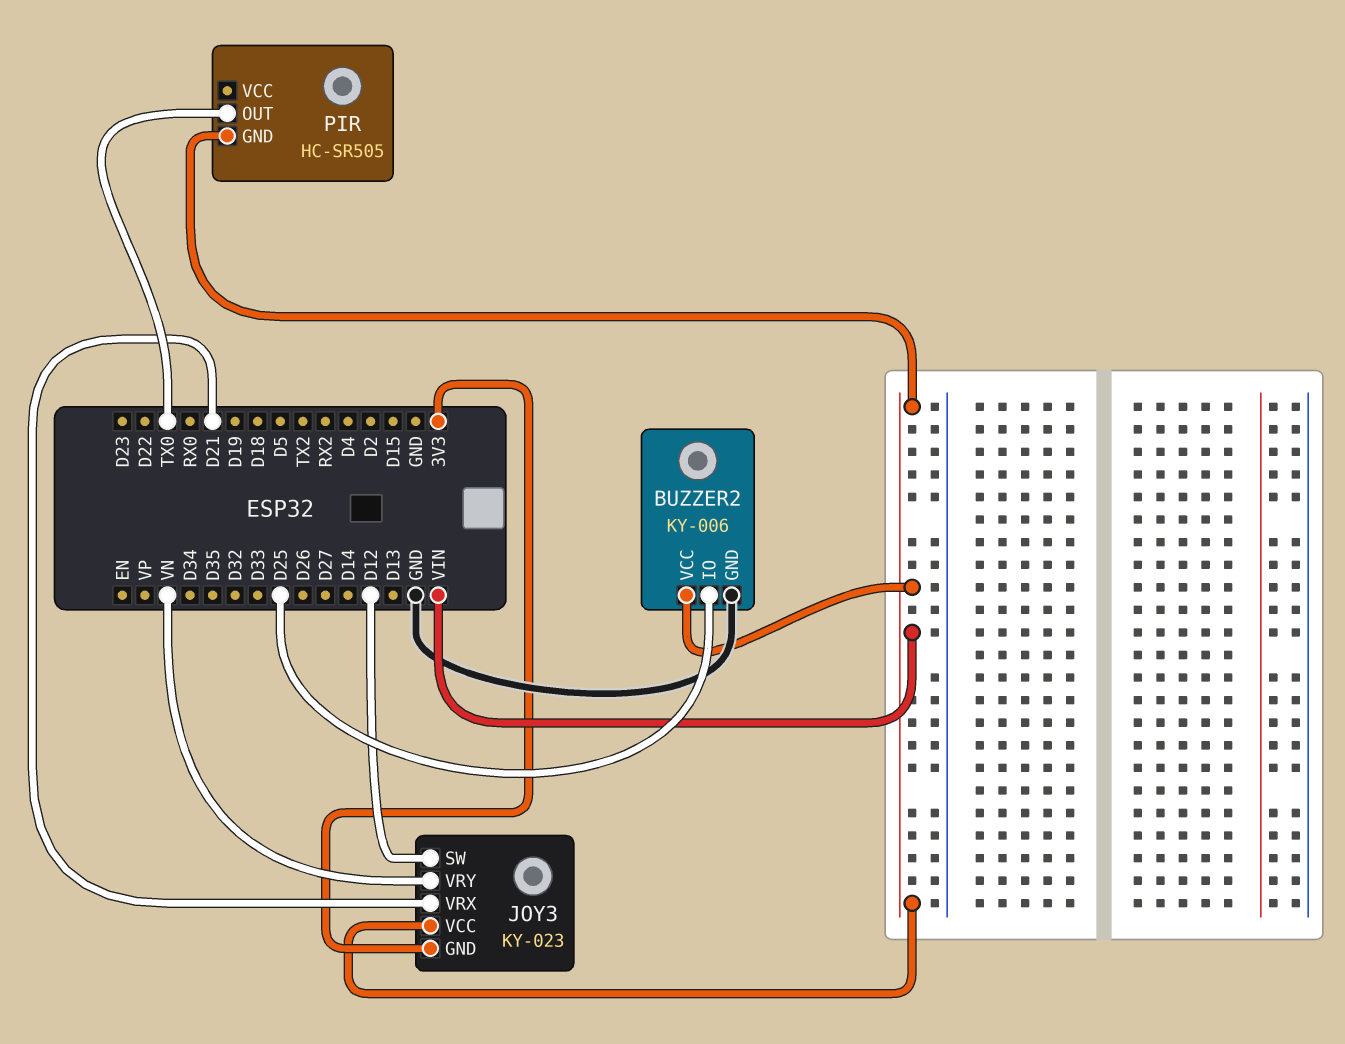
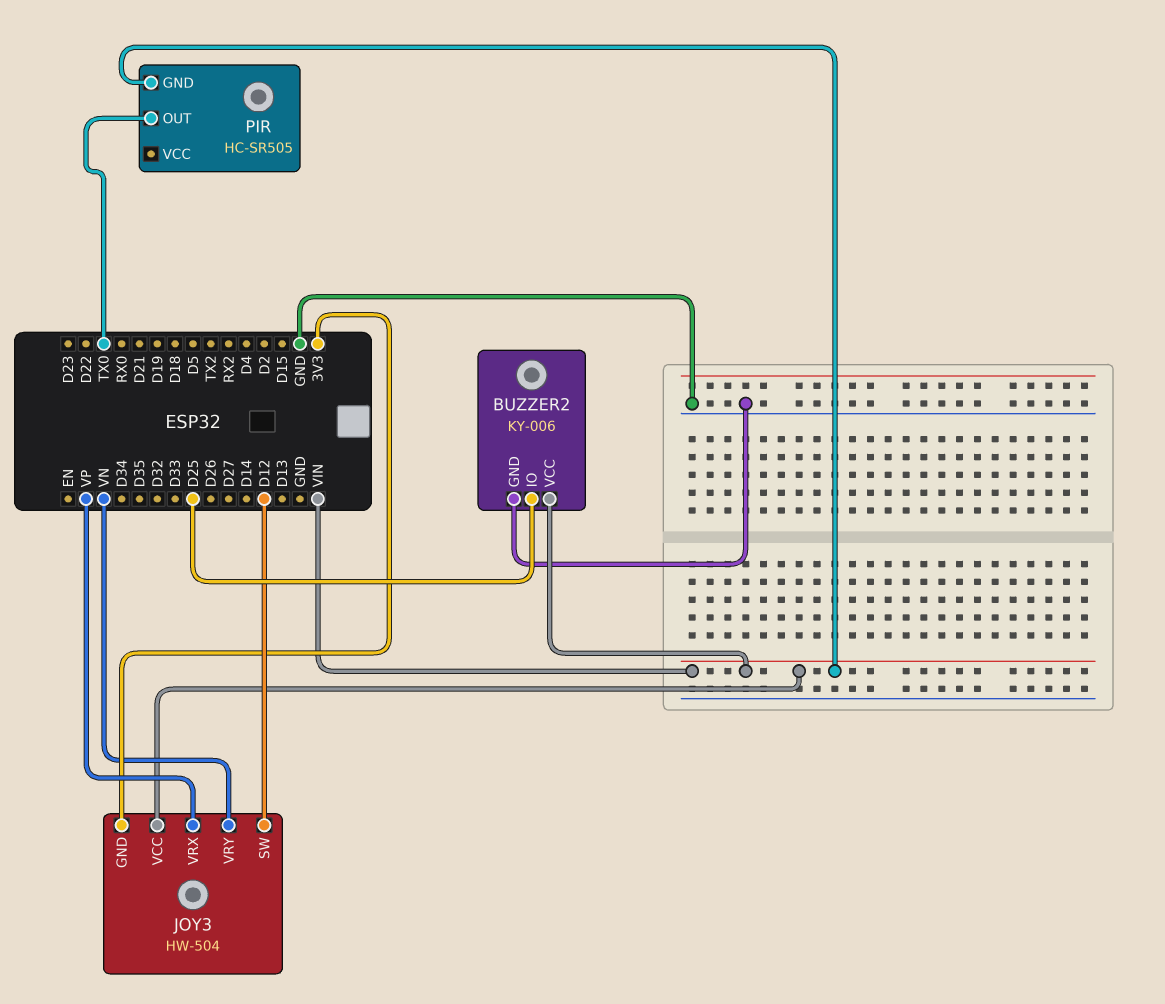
JOY3: KY-023 -> HW-504
JOY3 pin VRX: D21 -> VP

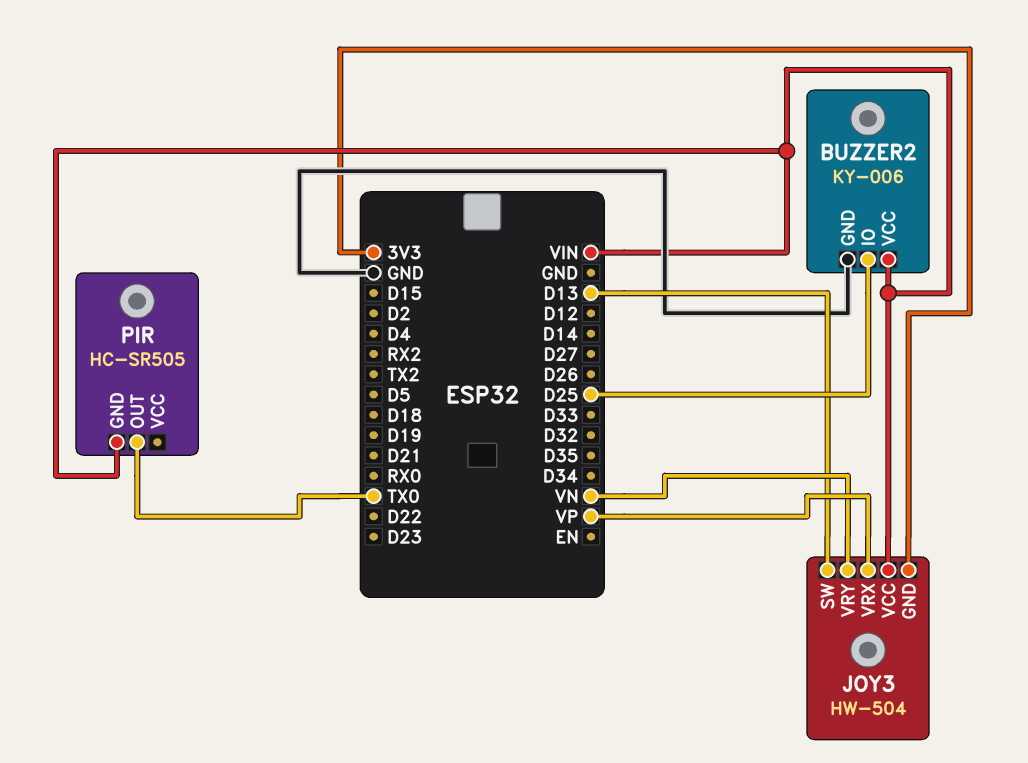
JOY3 pin SW: D12 -> D13

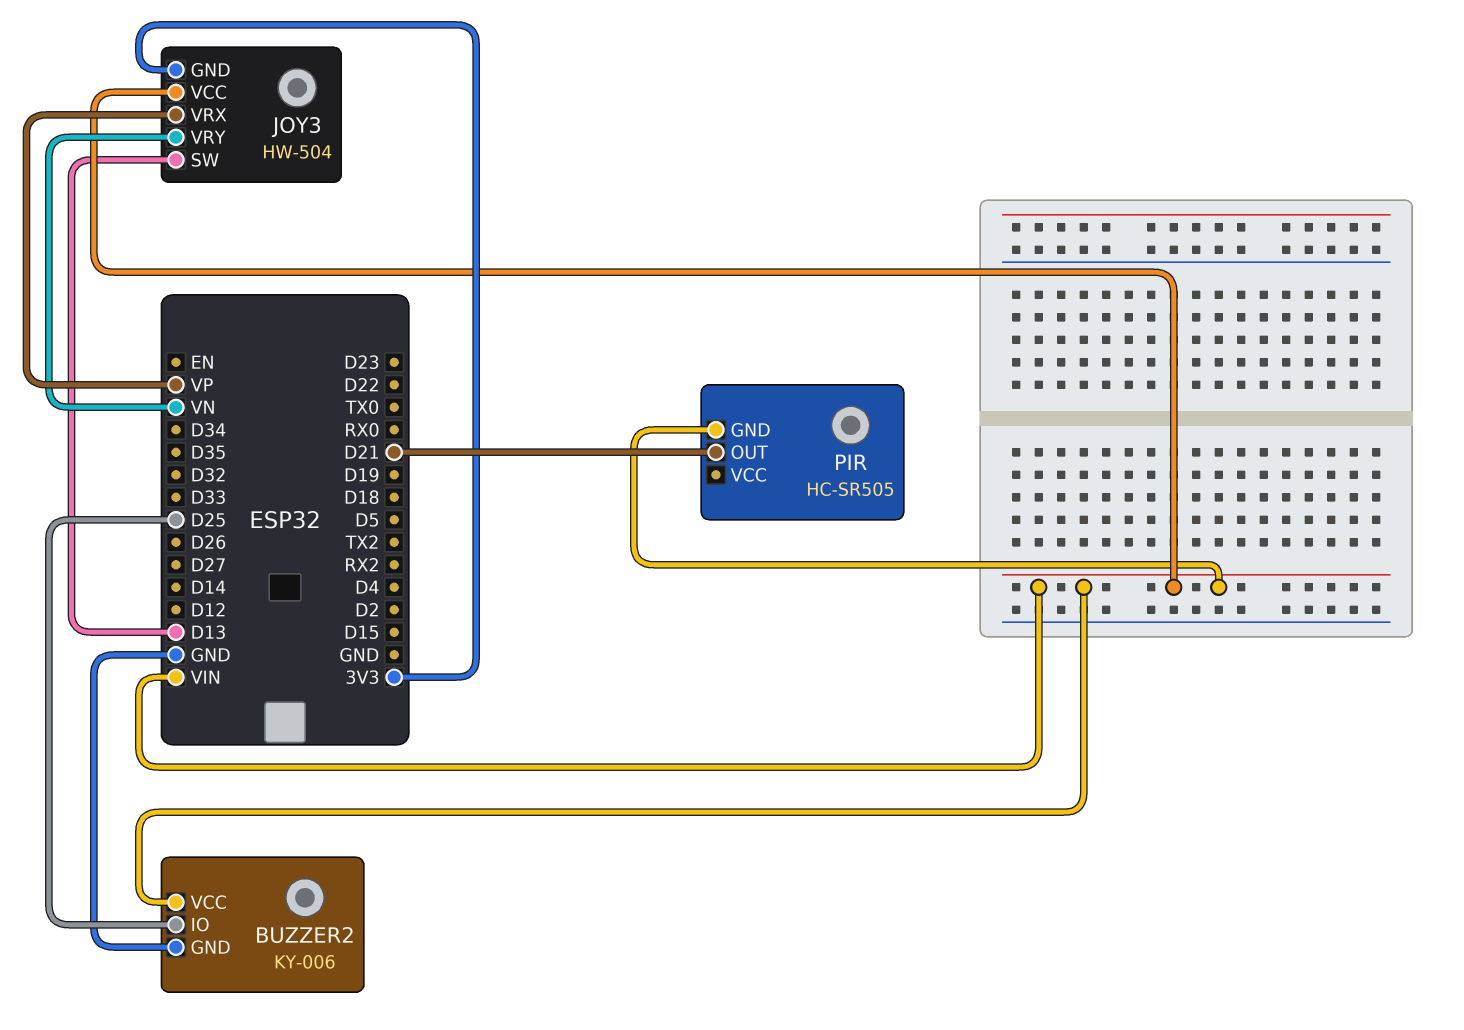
PIR pin OUT: TX0 -> D21

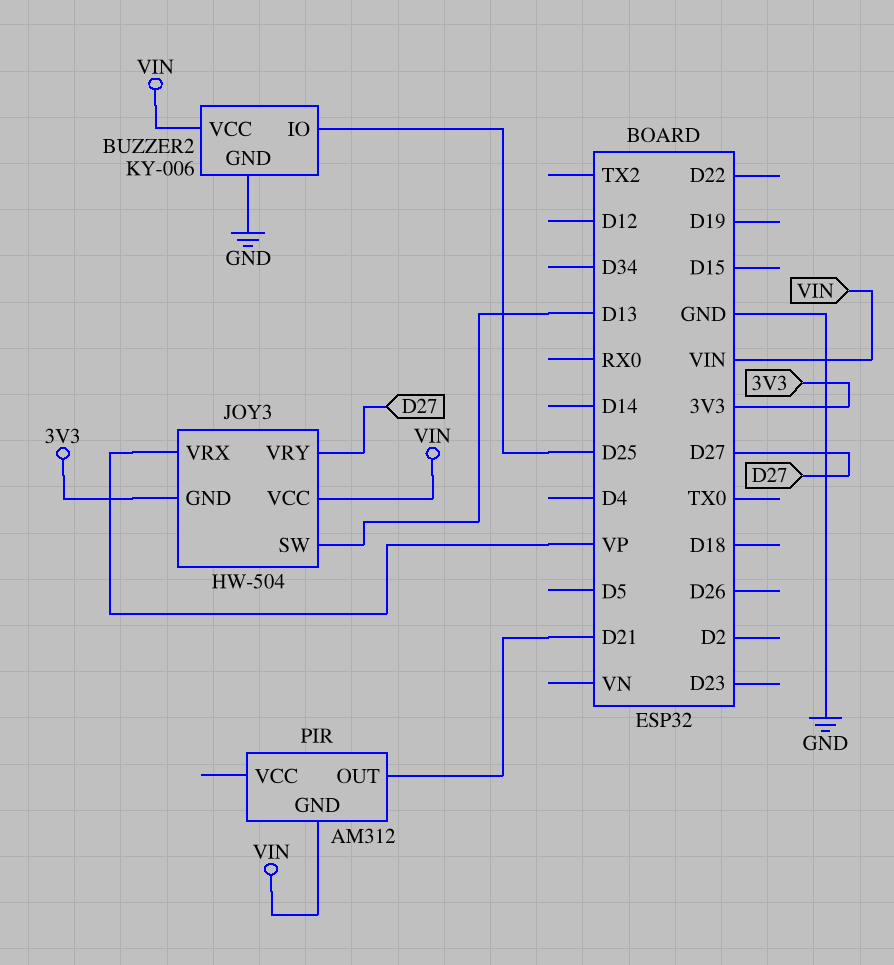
JOY3 pin VRY: VN -> D27
PIR: HC-SR505 -> AM312

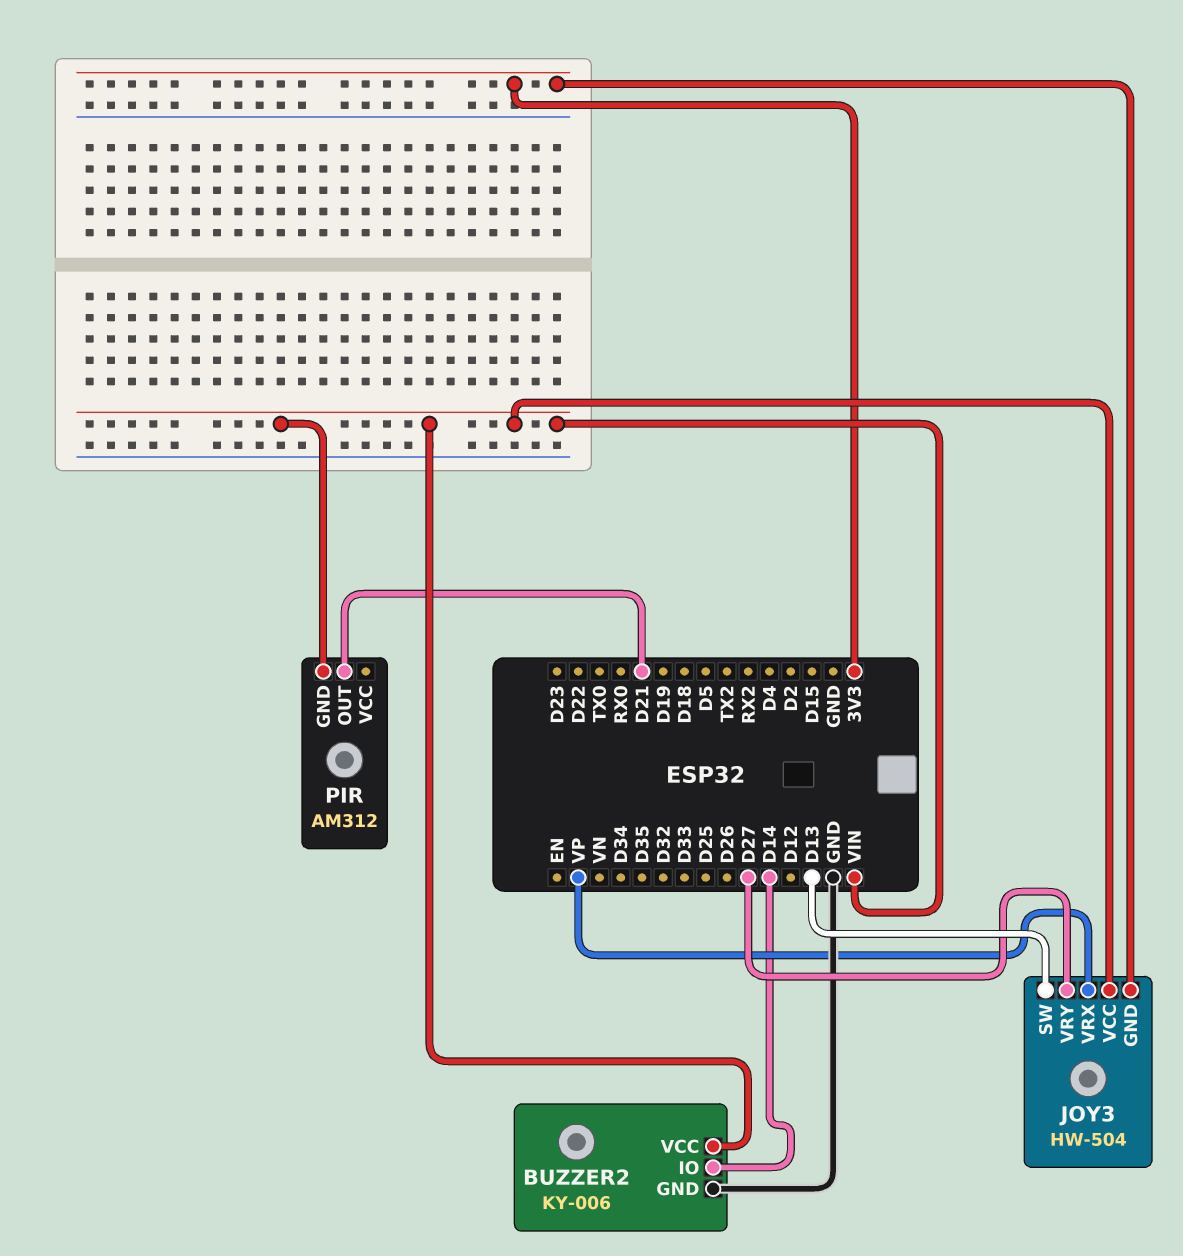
BUZZER2 pin IO: D25 -> D14

